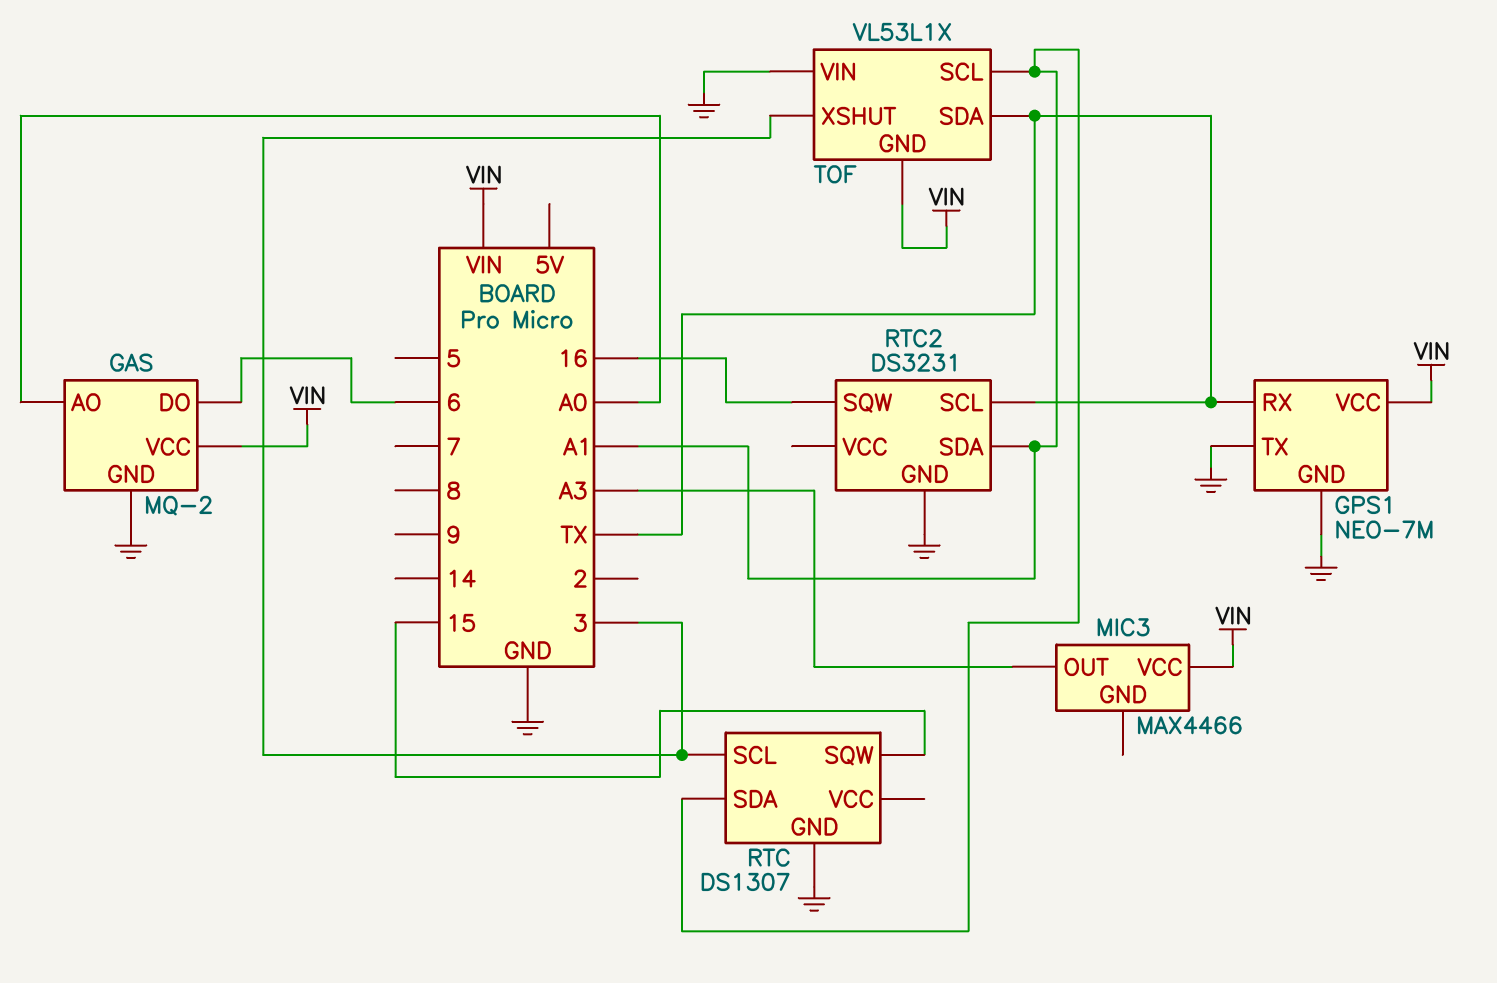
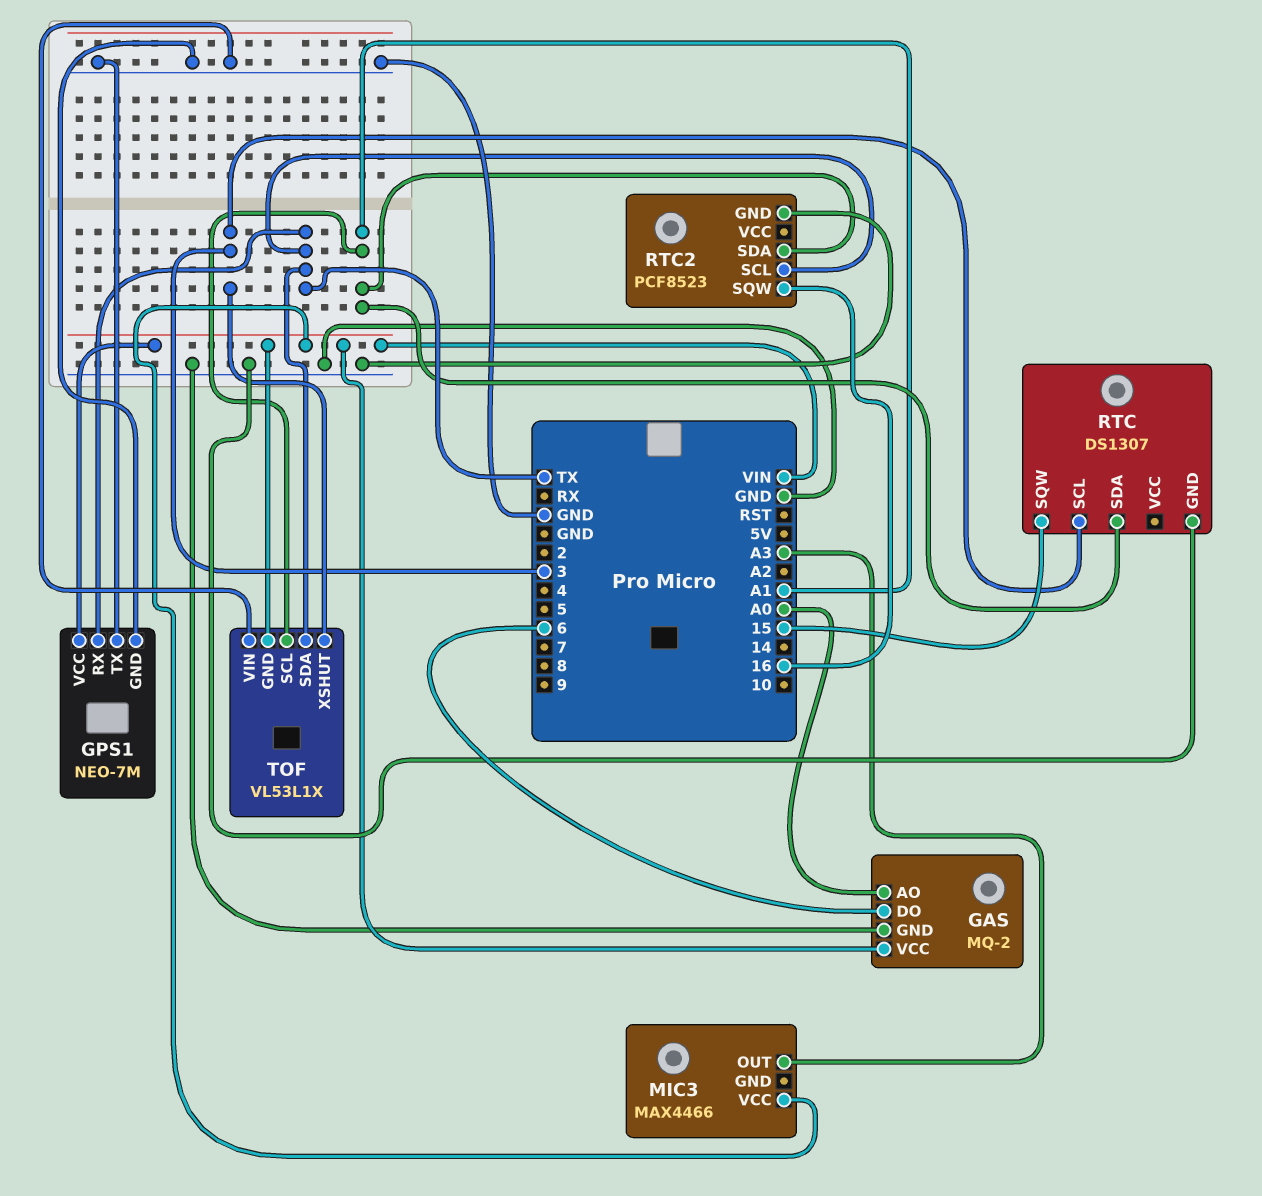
RTC2: DS3231 -> PCF8523

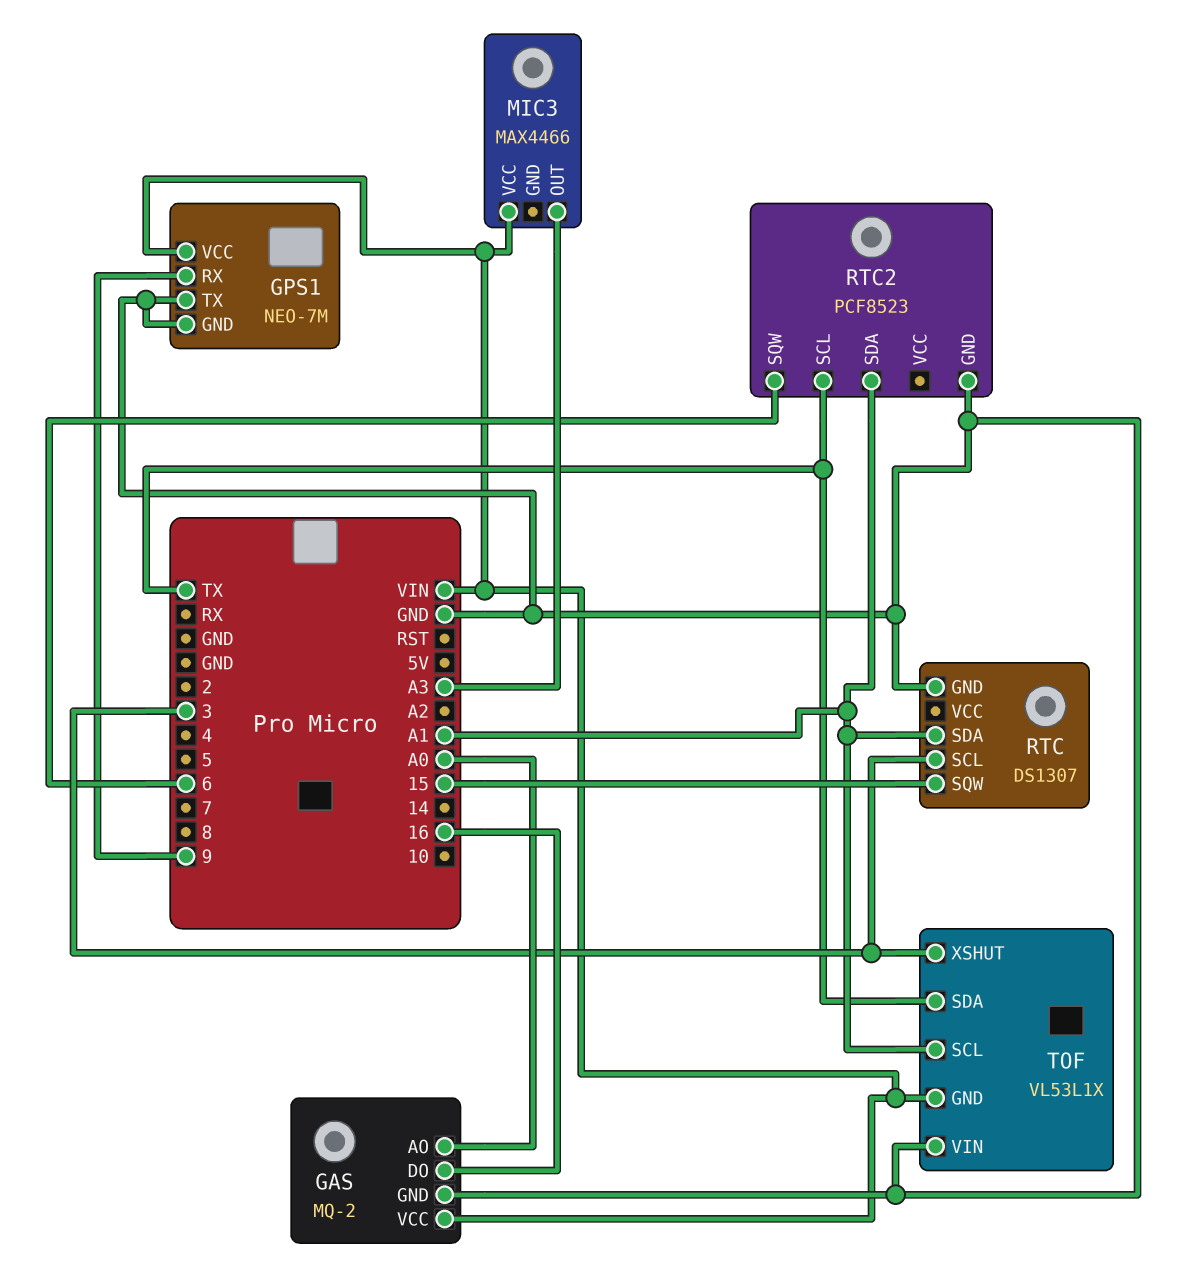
GAS pin DO: 6 -> 16
GPS1 pin RX: TX -> 9
RTC2 pin SQW: 16 -> 6

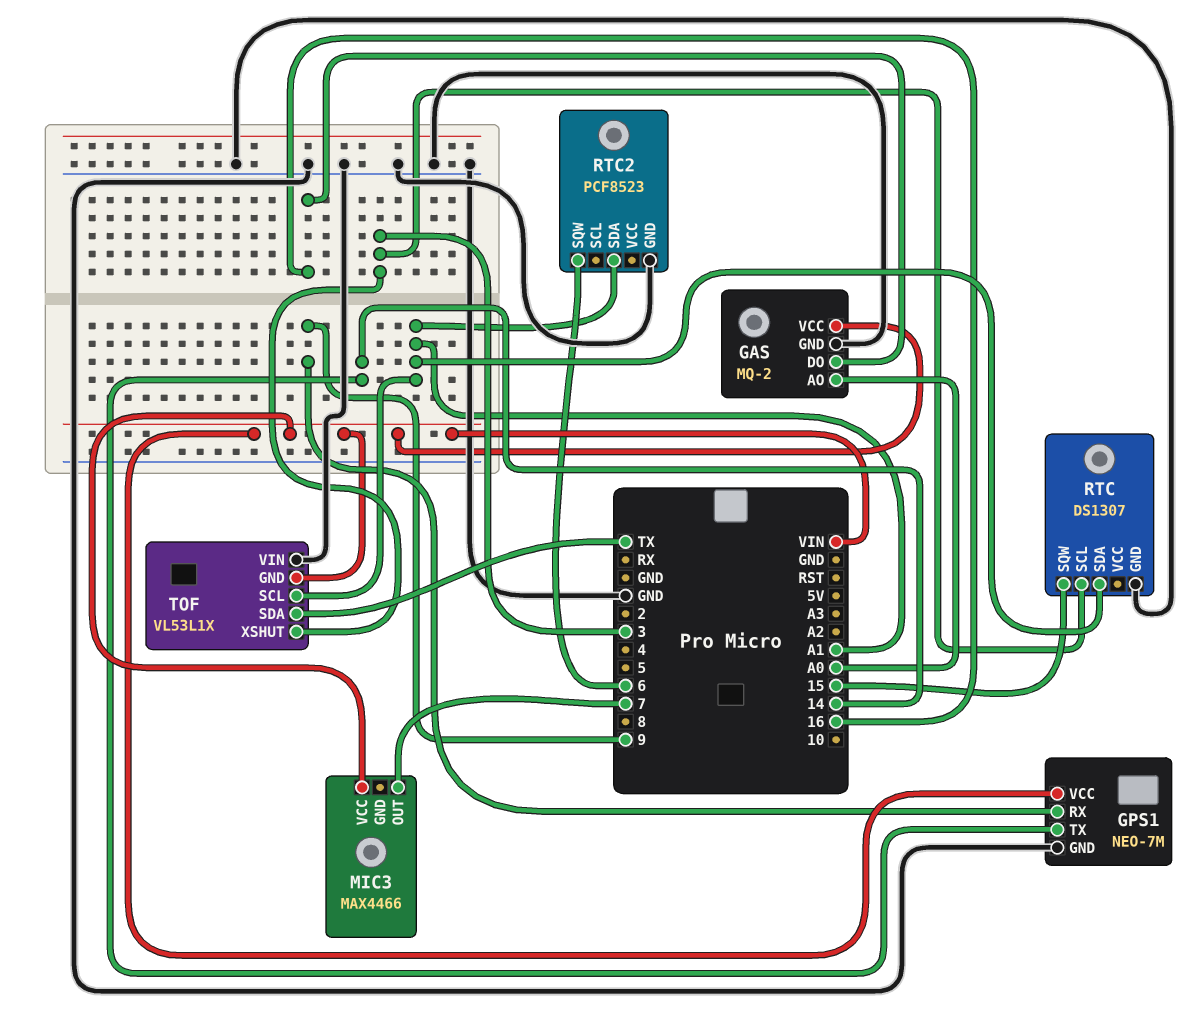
GPS1 pin TX: GND -> 14
MIC3 pin OUT: A3 -> 7
RTC2 pin SCL: TX -> none

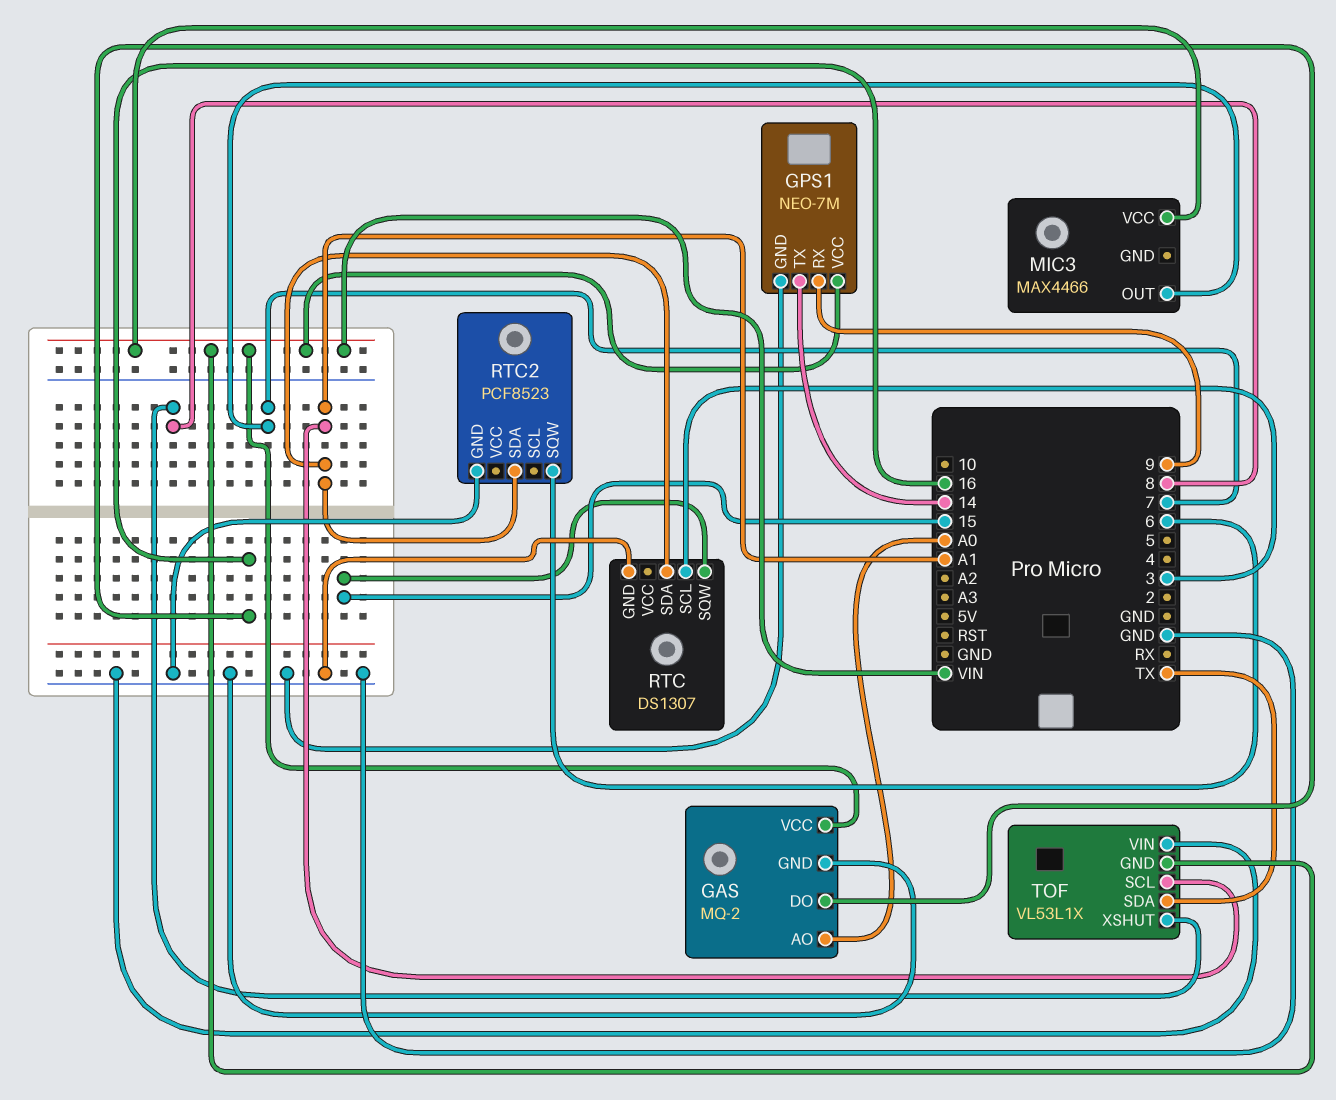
TOF pin XSHUT: 3 -> 8

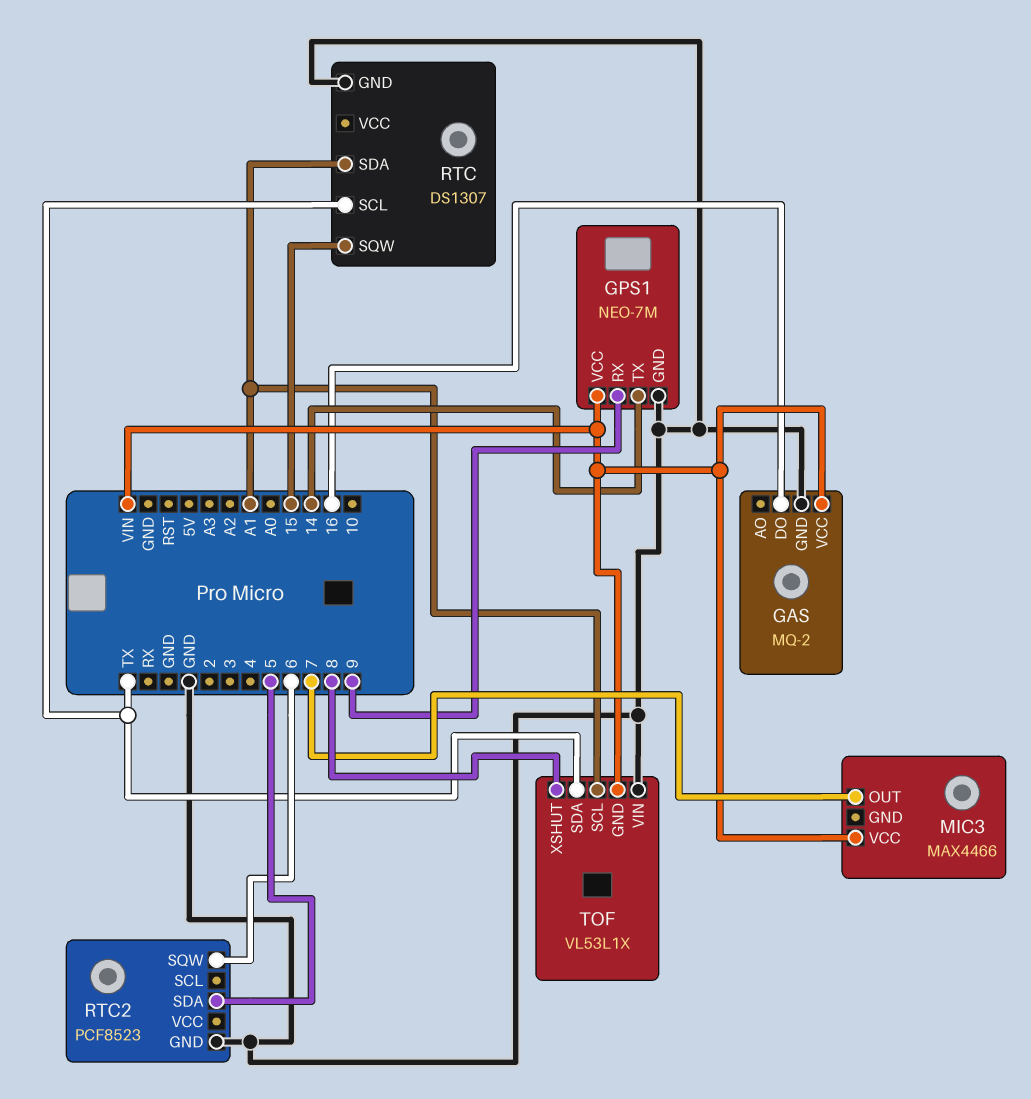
GAS pin AO: A0 -> none
RTC pin SCL: 3 -> TX
RTC2 pin SDA: A1 -> 5

